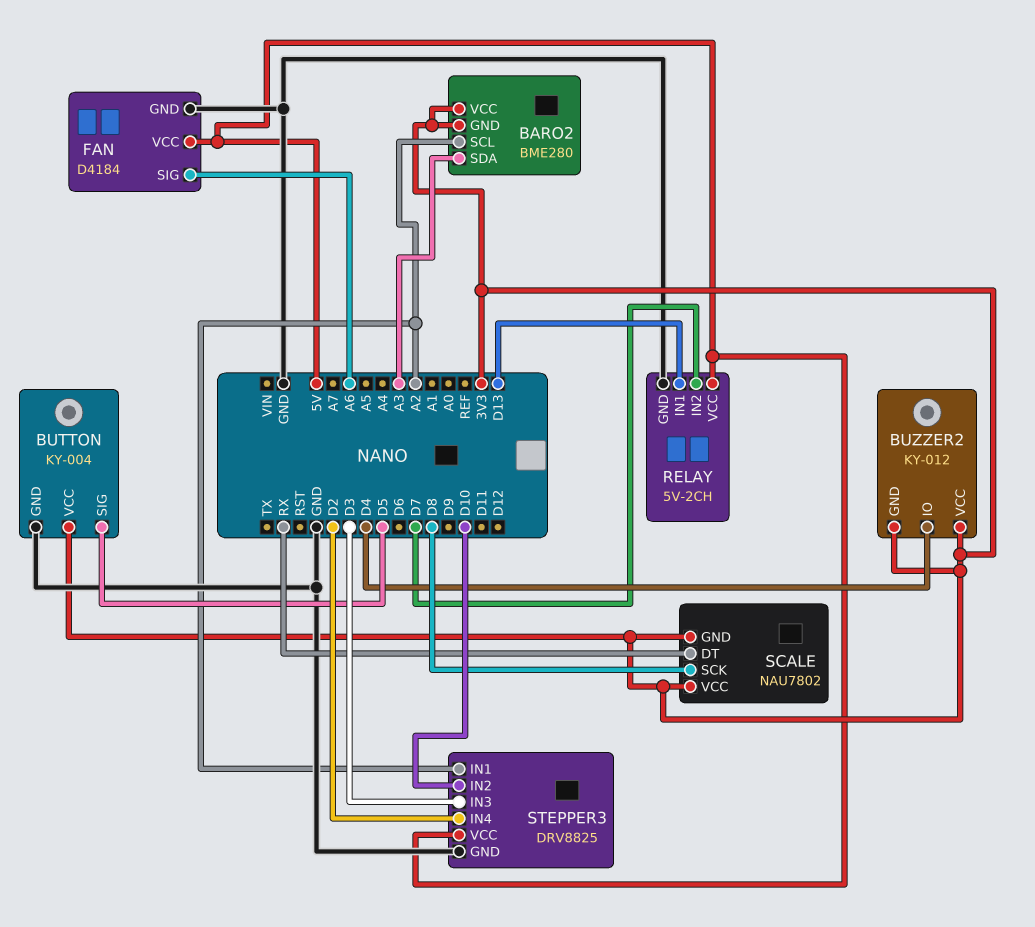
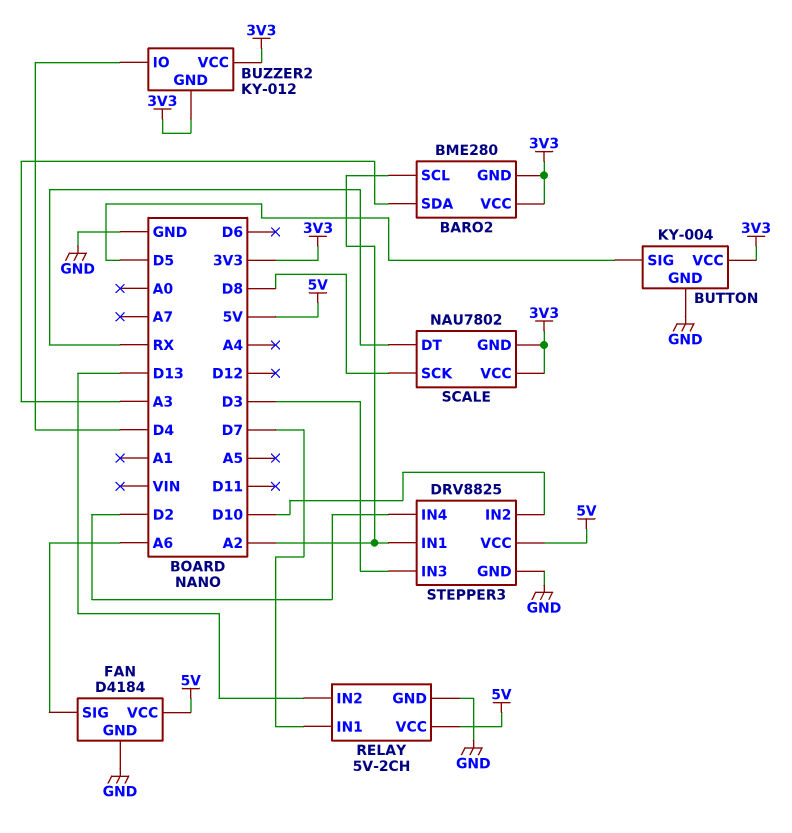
RELAY pin IN1: D13 -> D7
RELAY pin IN2: D7 -> D13

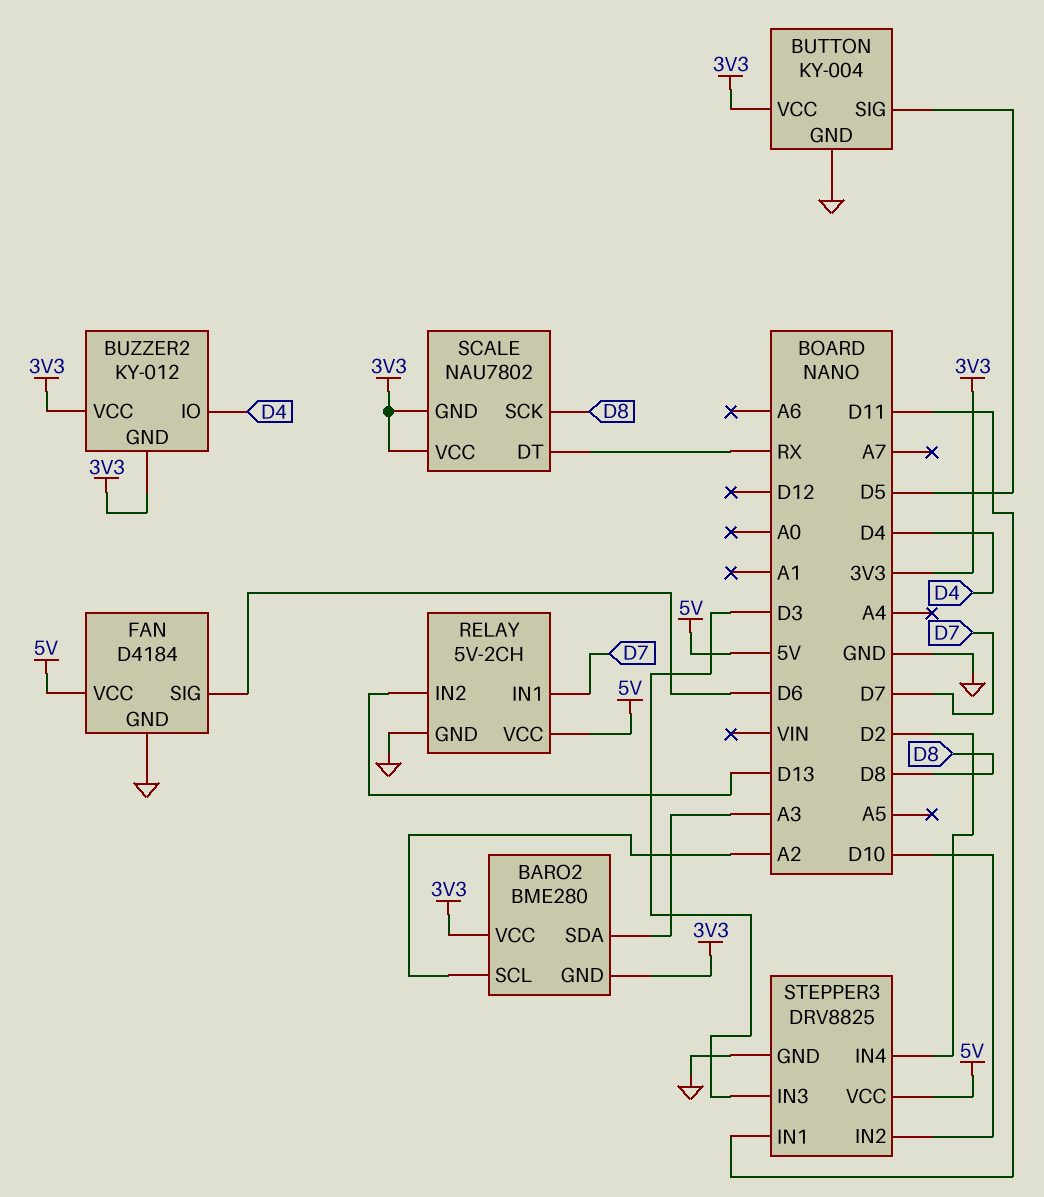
FAN pin SIG: A6 -> D6
STEPPER3 pin IN1: A2 -> D11

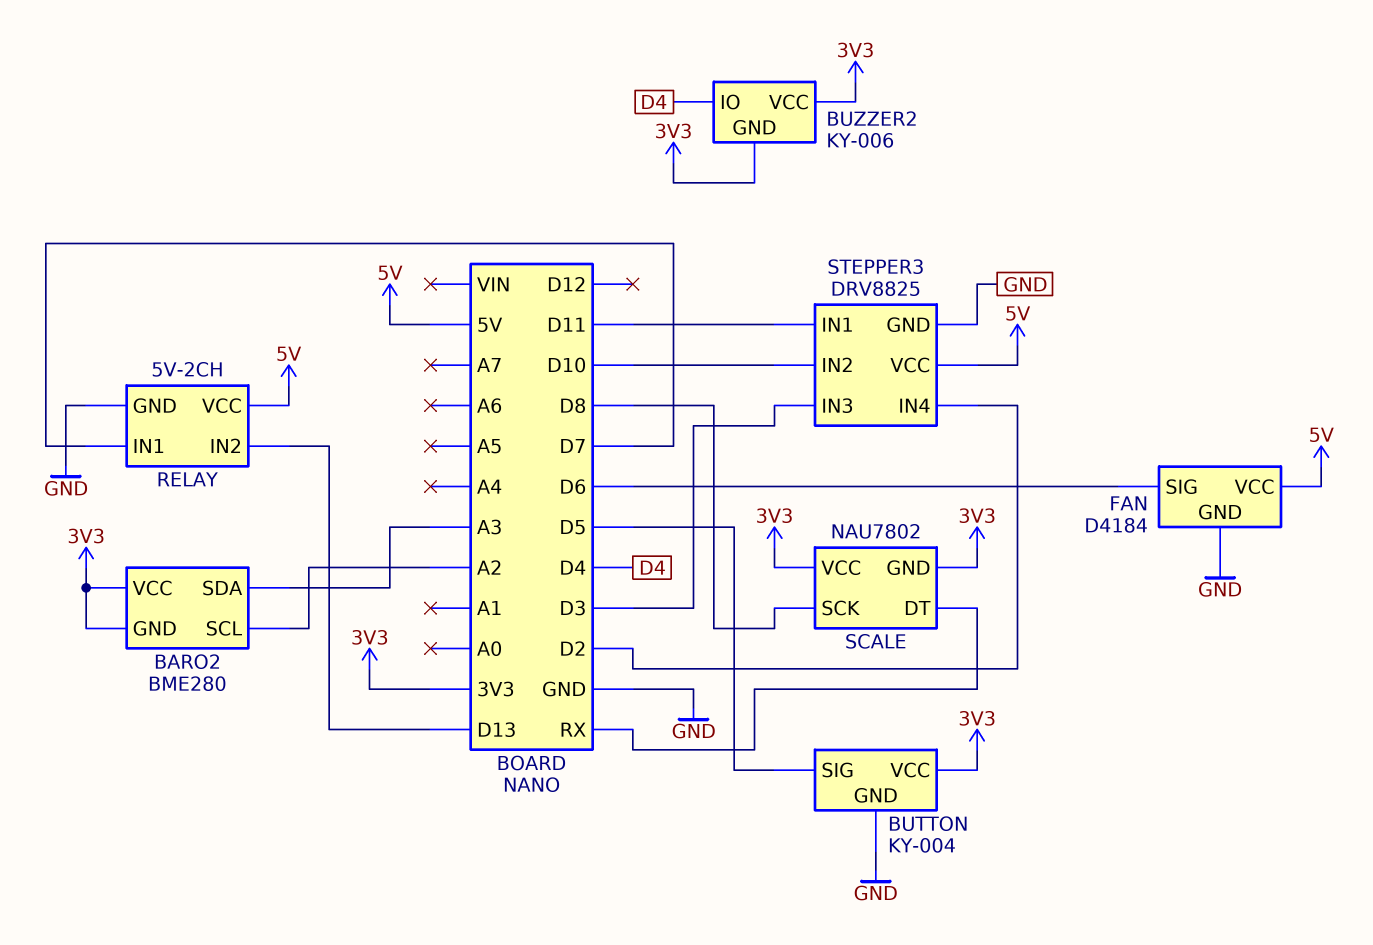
BUZZER2: KY-012 -> KY-006

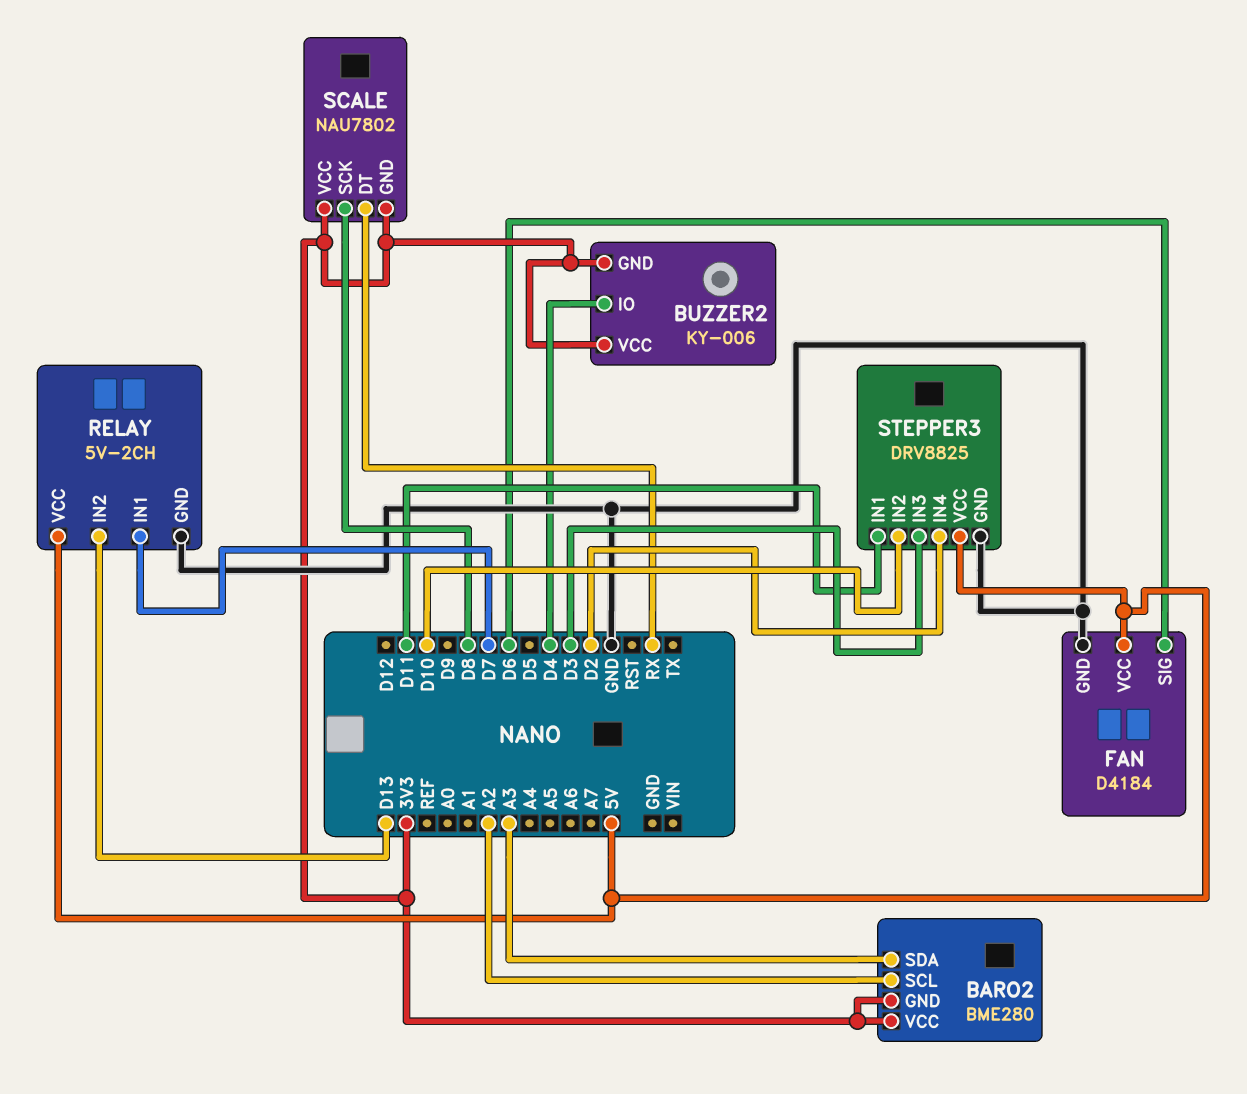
BUTTON: KY-004 -> none
BUTTON pin GND: GND -> none
BUTTON pin SIG: D5 -> none
BUTTON pin VCC: 3V3 -> none

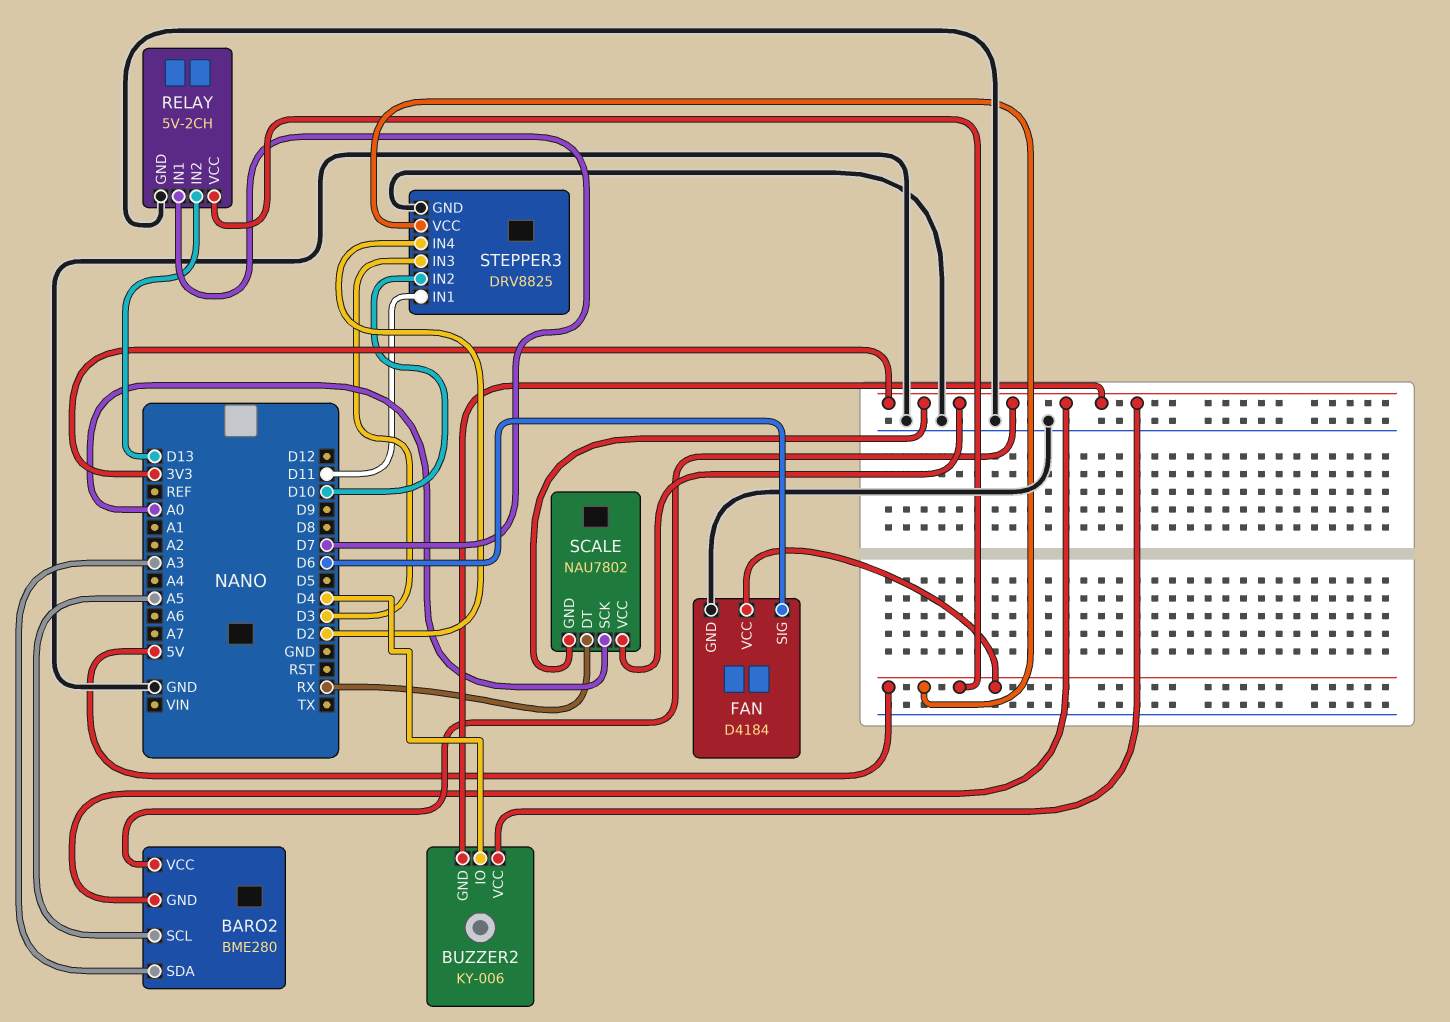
BARO2 pin SCL: A2 -> A5
SCALE pin SCK: D8 -> A0

